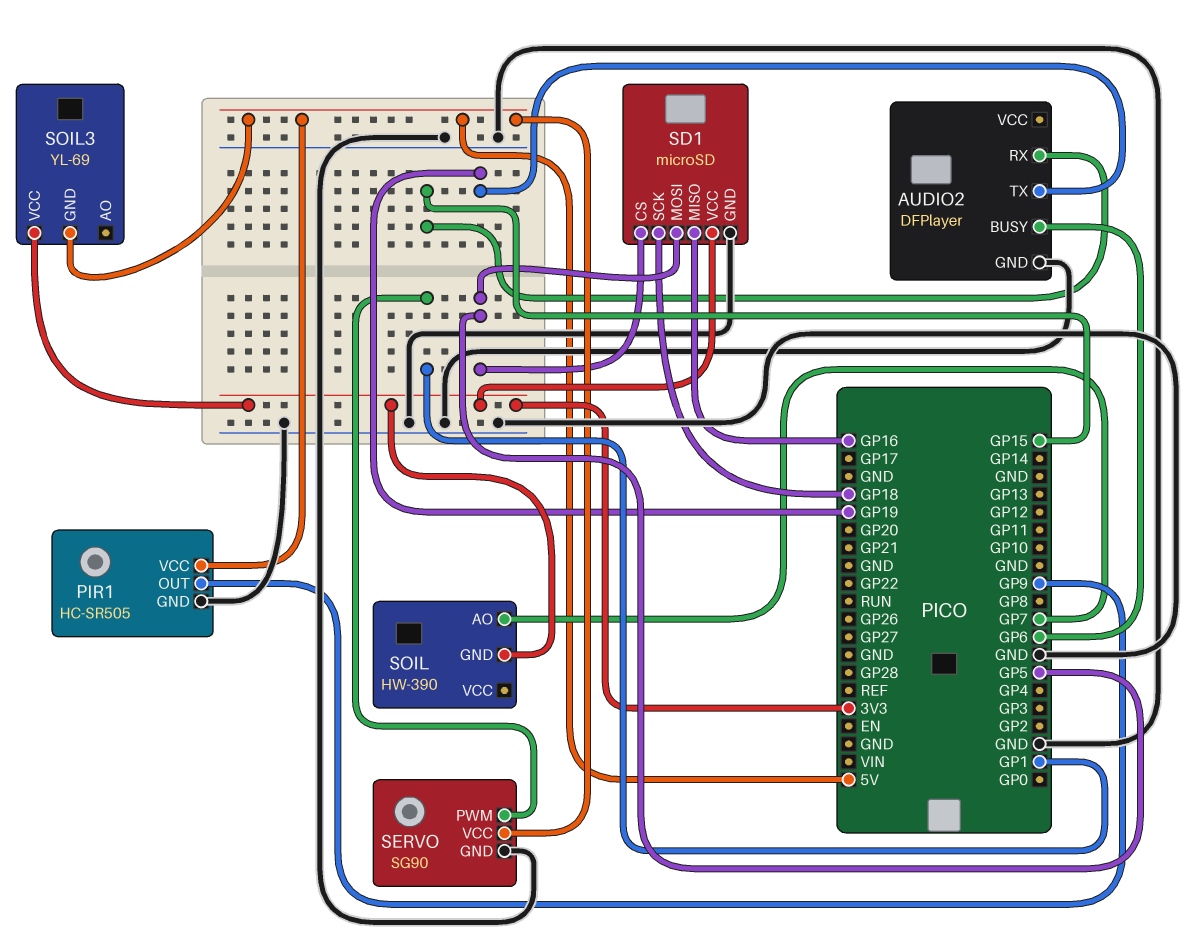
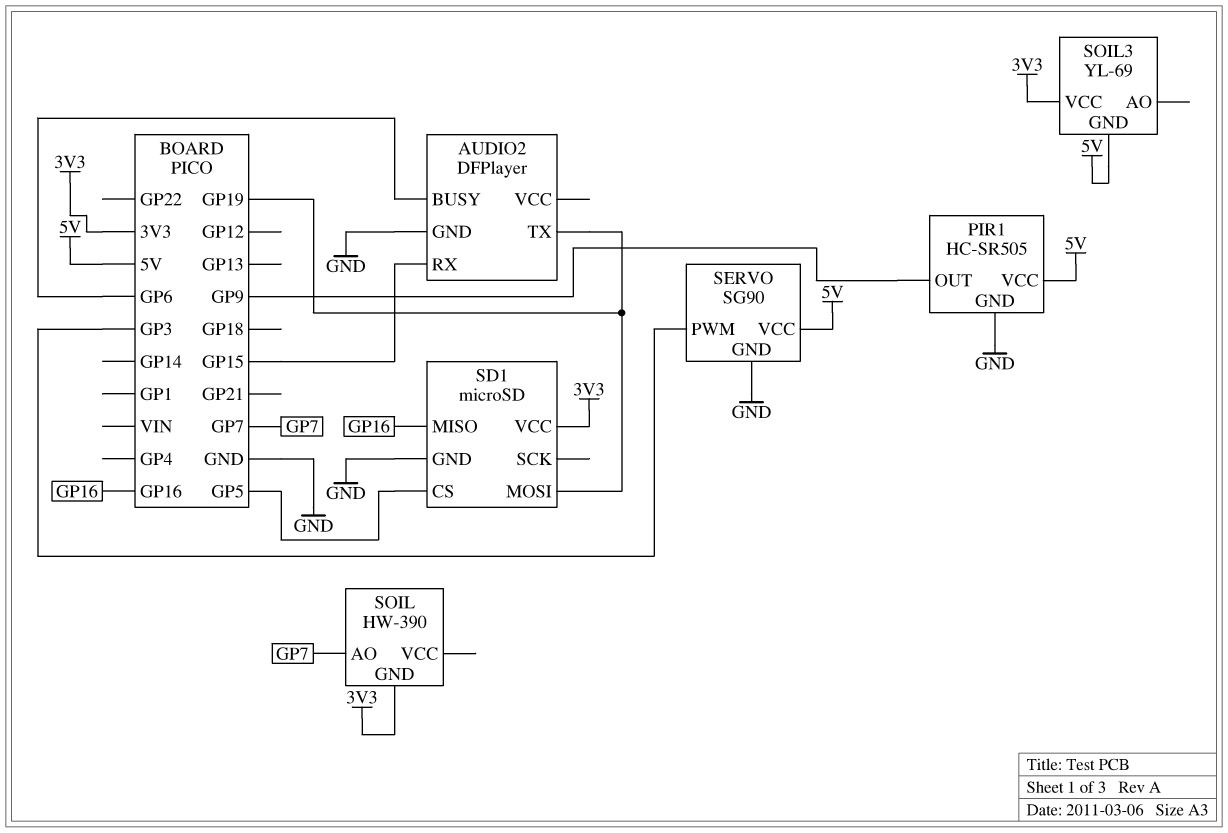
SD1 pin MOSI: GP5 -> GP19
SD1 pin SCK: GP18 -> none
SERVO pin PWM: GP1 -> GP3

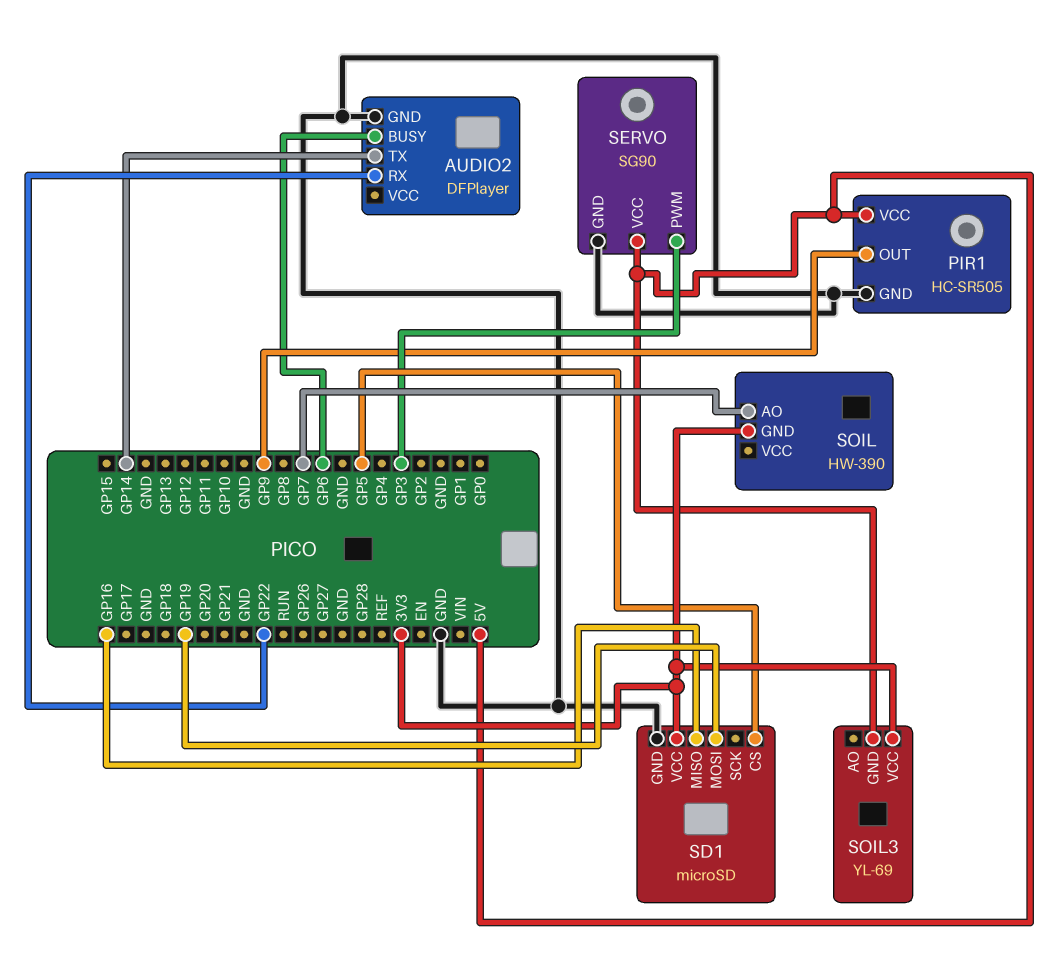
AUDIO2 pin RX: GP15 -> GP22
AUDIO2 pin TX: GP19 -> GP14

